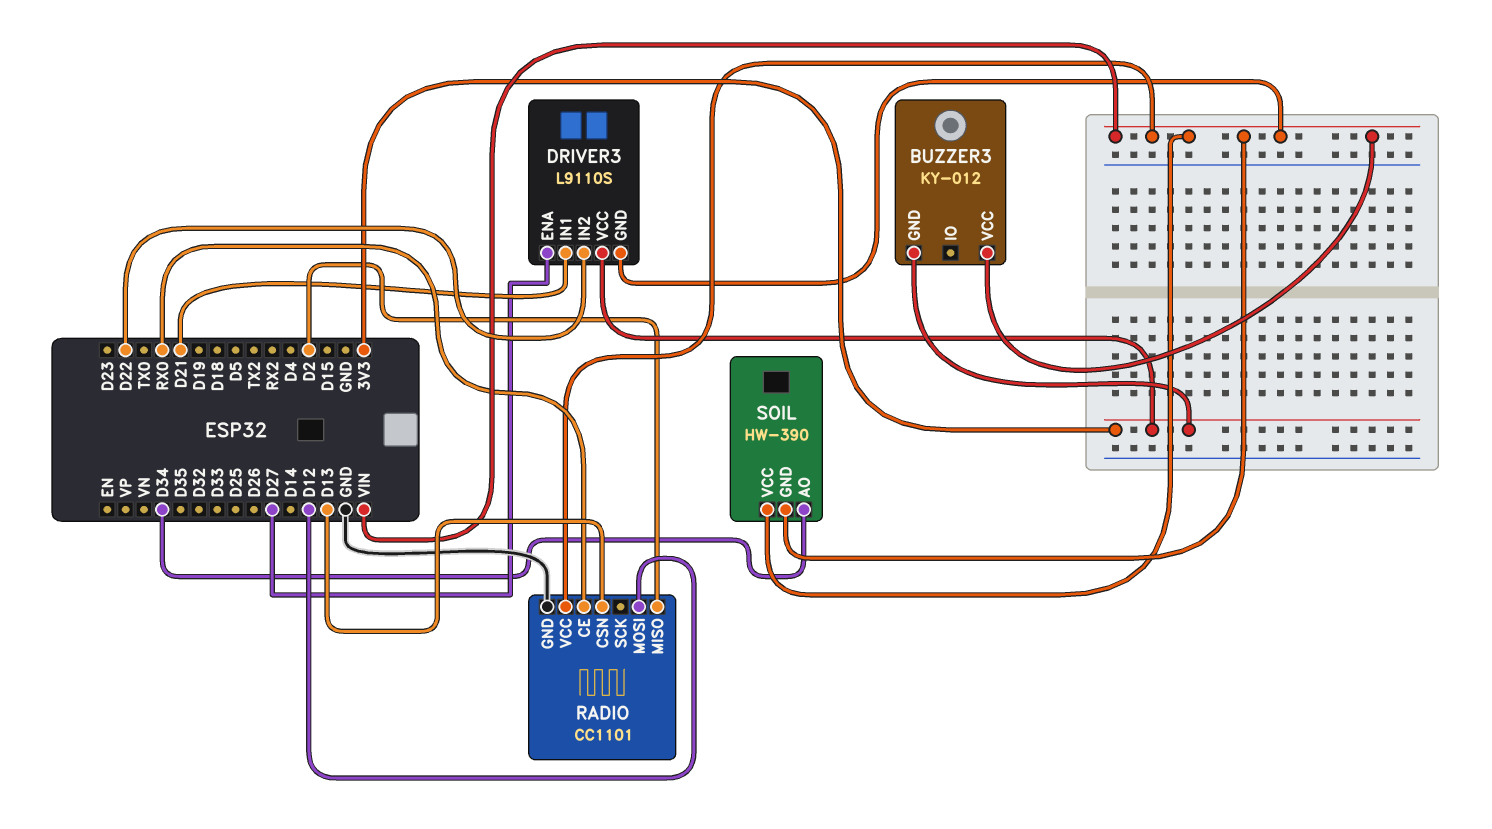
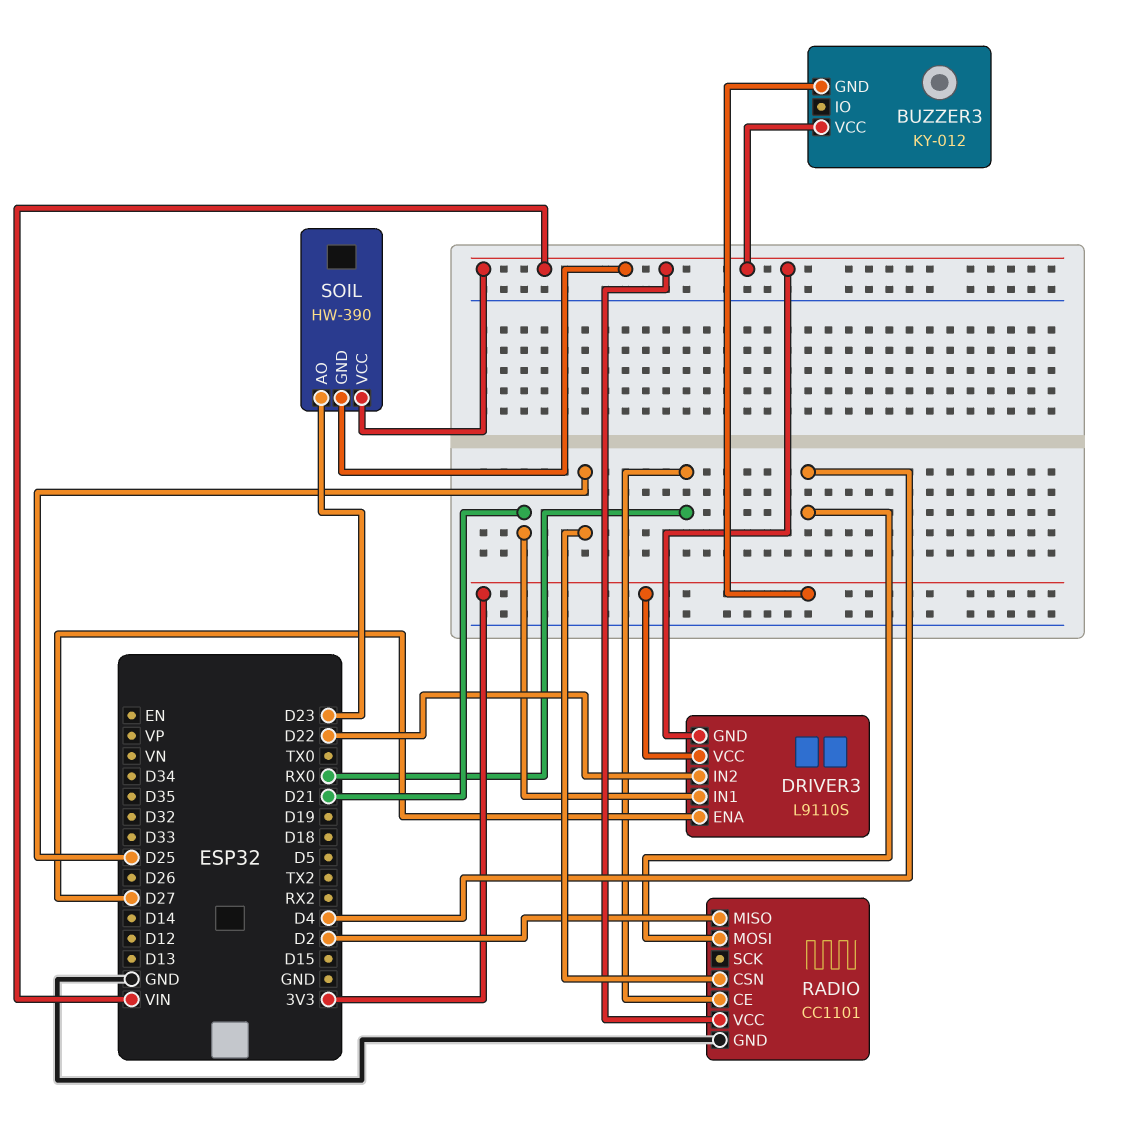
RADIO pin CSN: D13 -> D25
RADIO pin MOSI: D12 -> D4
SOIL pin AO: D34 -> D23

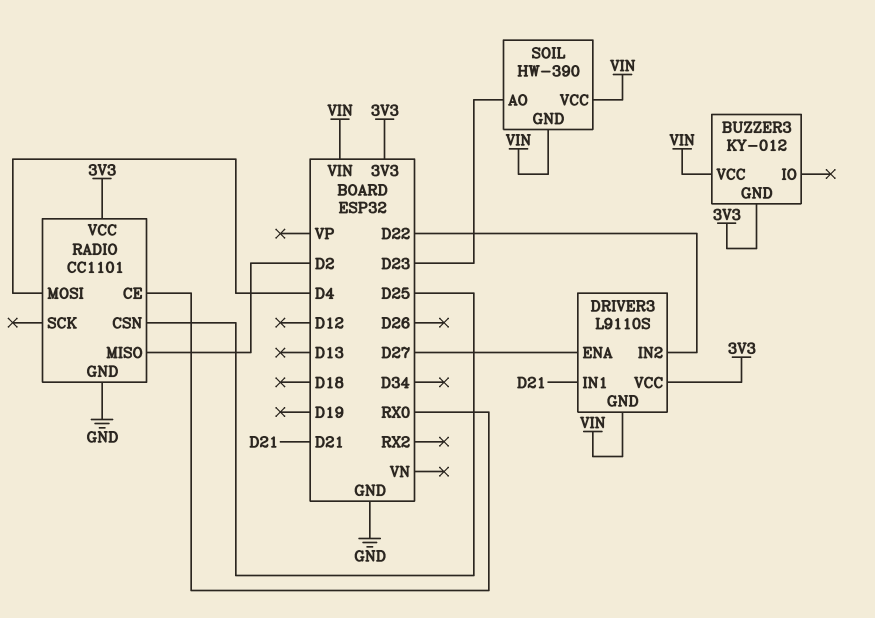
RADIO pin VCC: VIN -> 3V3

